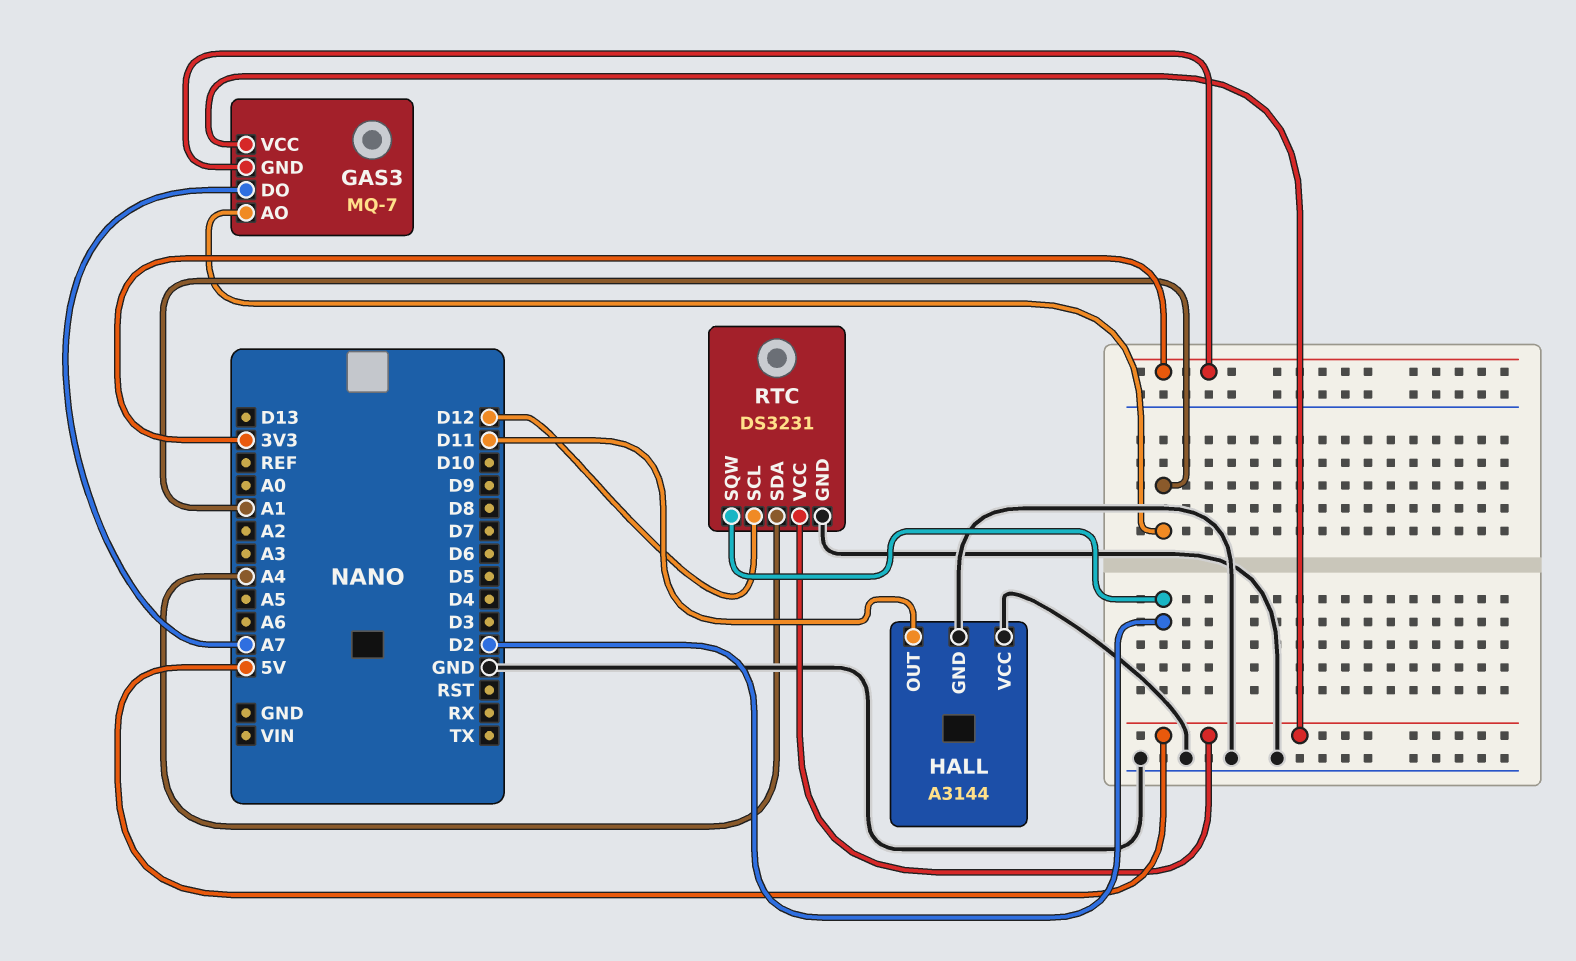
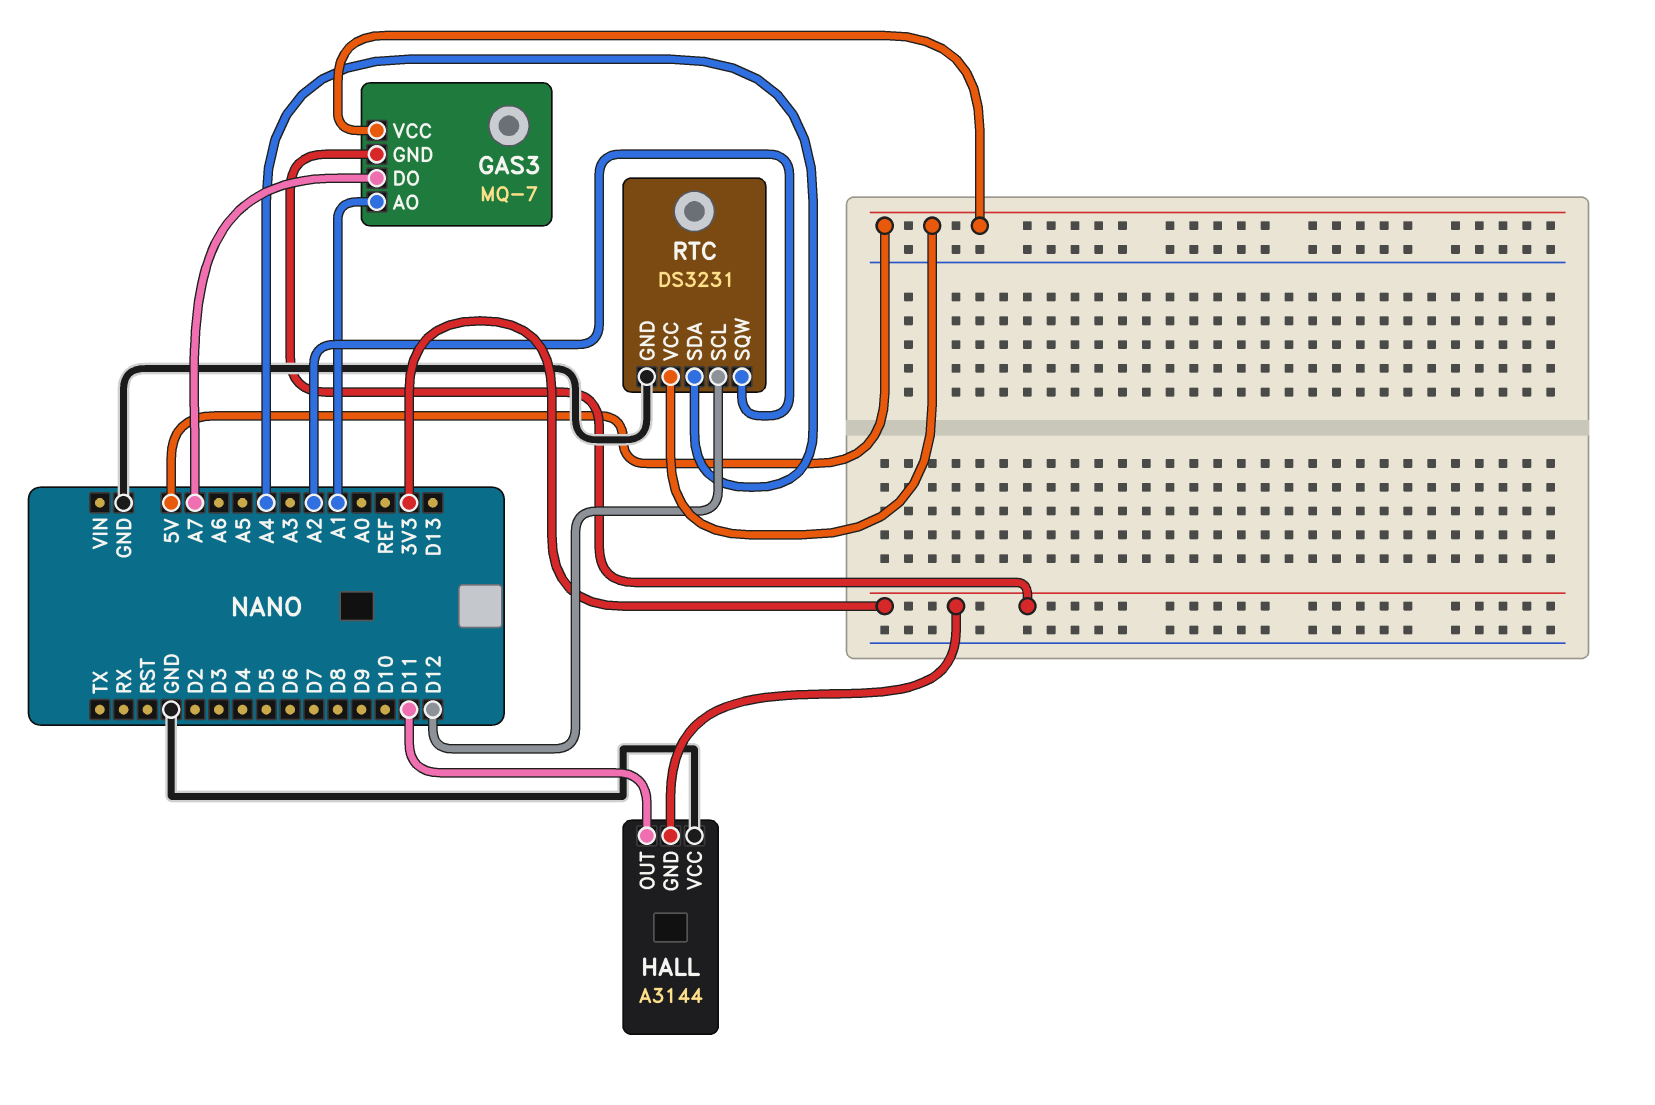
HALL pin GND: GND -> 3V3
RTC pin SQW: D2 -> A2

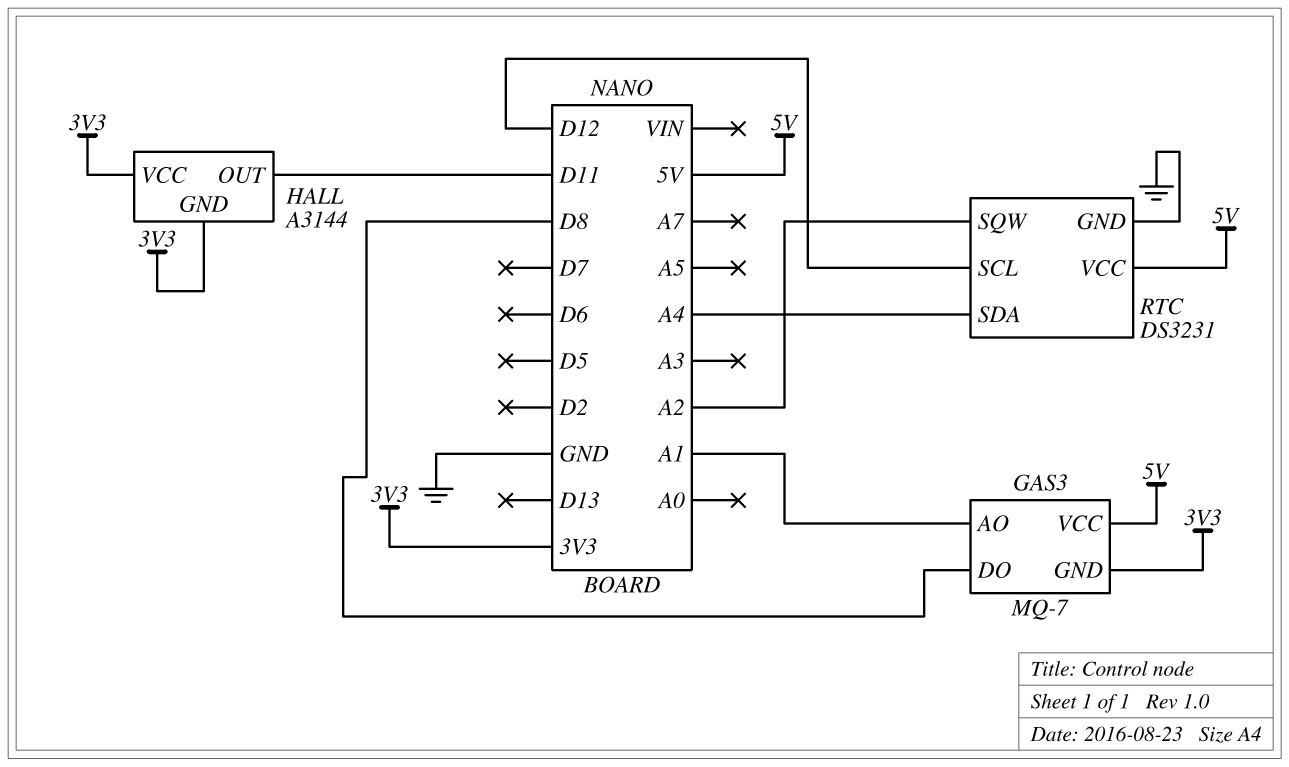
GAS3 pin DO: A7 -> D8
HALL pin VCC: GND -> 3V3

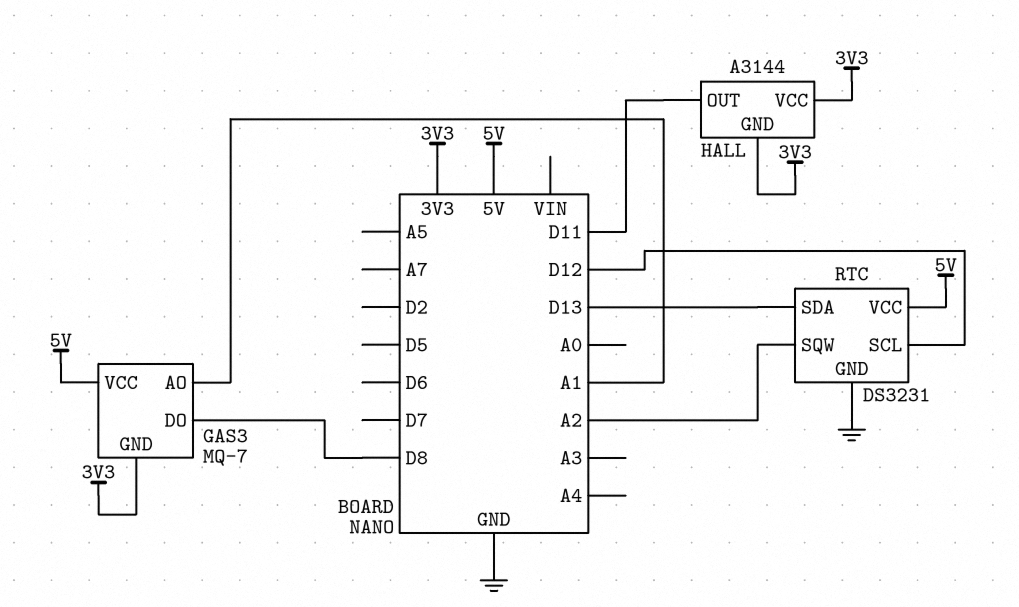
RTC pin SDA: A4 -> D13

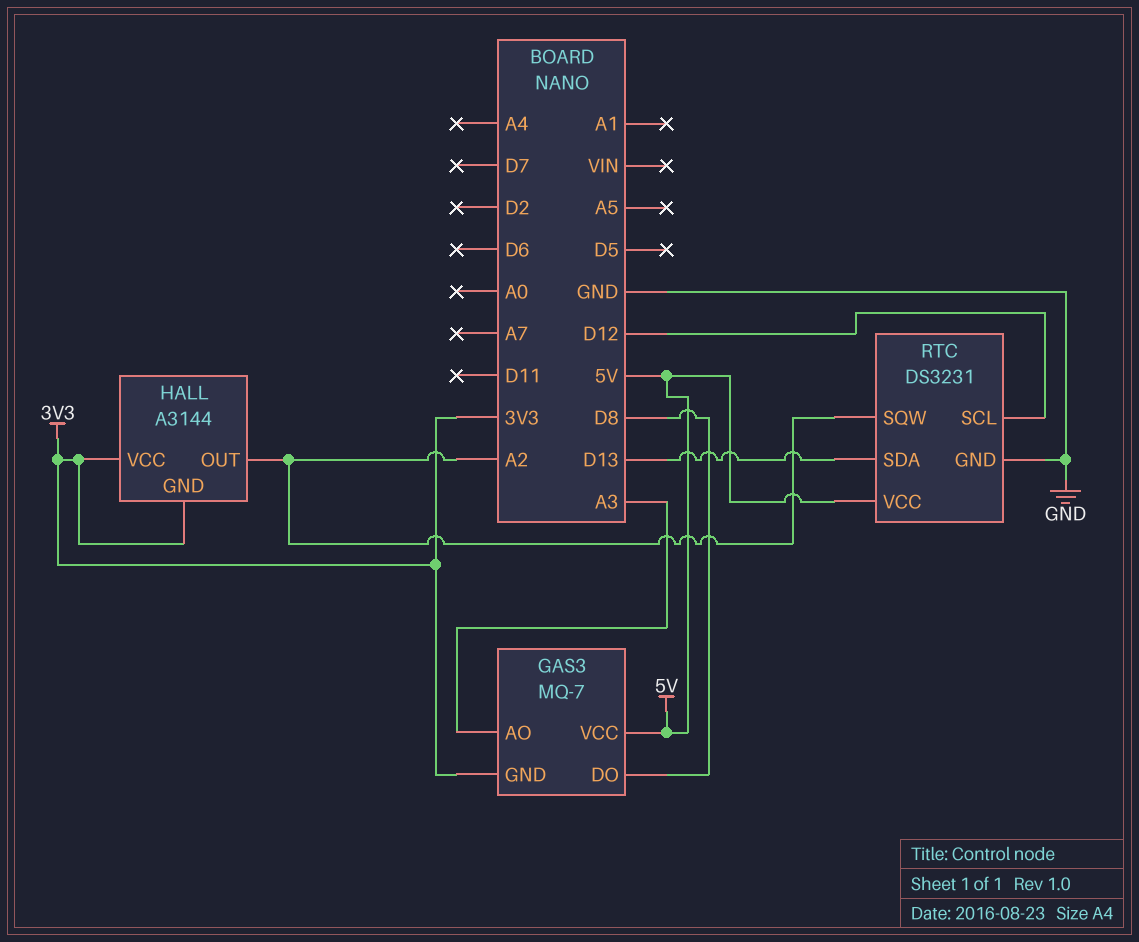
GAS3 pin AO: A1 -> A3
HALL pin OUT: D11 -> A2

